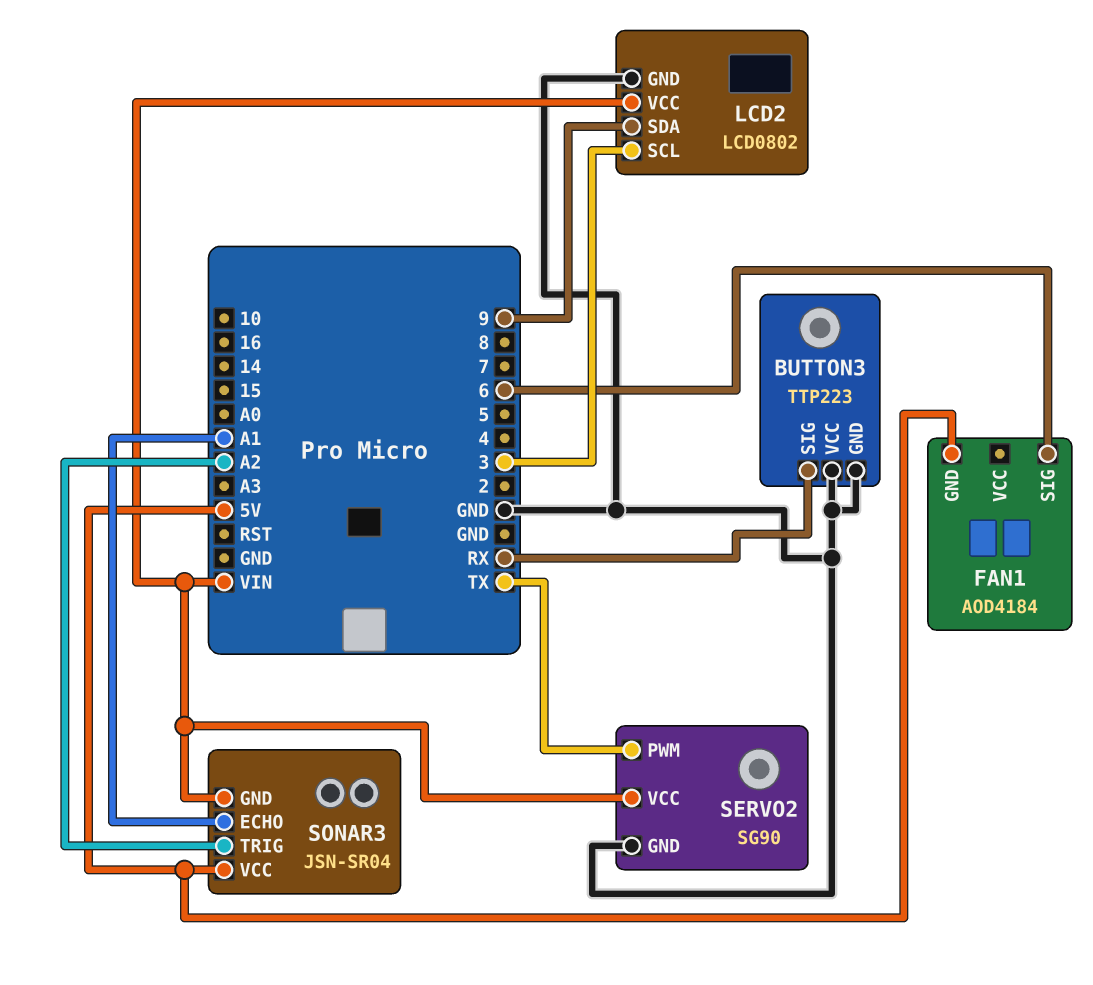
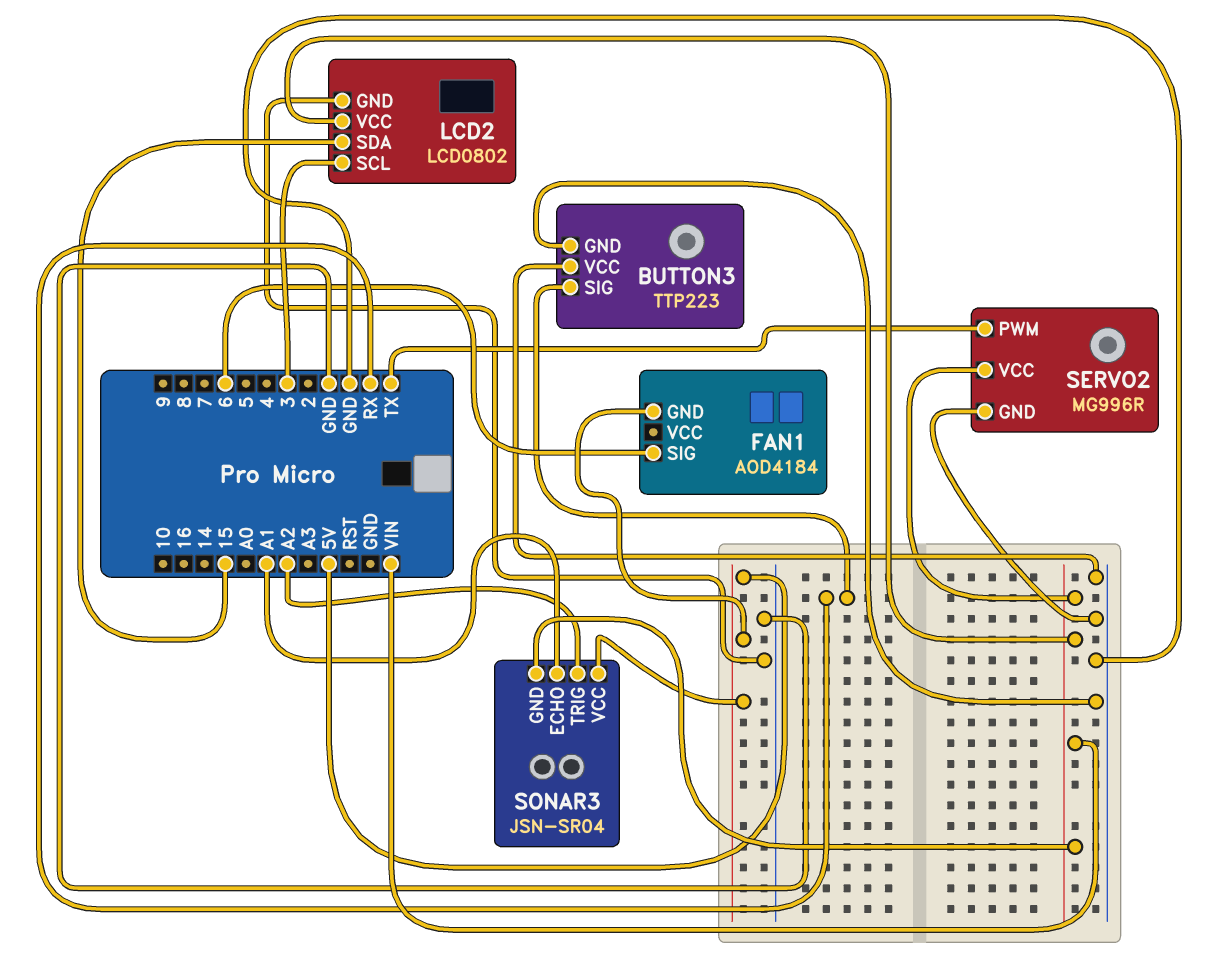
LCD2 pin SDA: 9 -> 15
SERVO2: SG90 -> MG996R

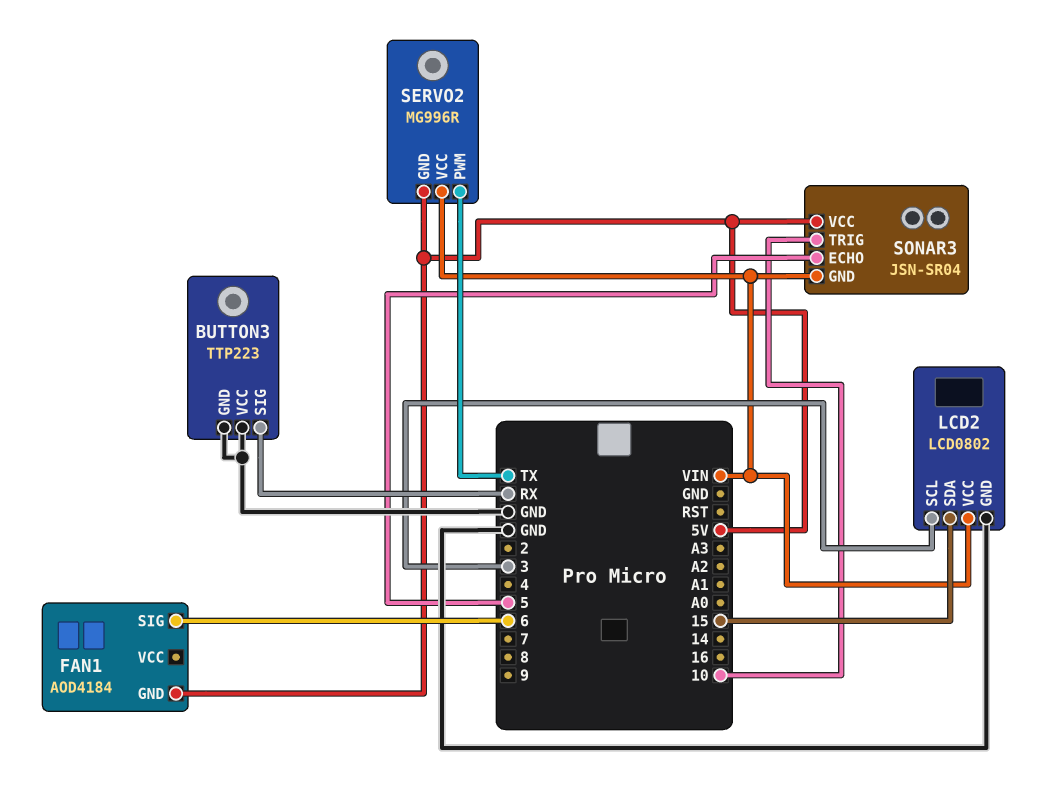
SERVO2 pin GND: GND -> 5V
SONAR3 pin ECHO: A1 -> 5
SONAR3 pin TRIG: A2 -> 10

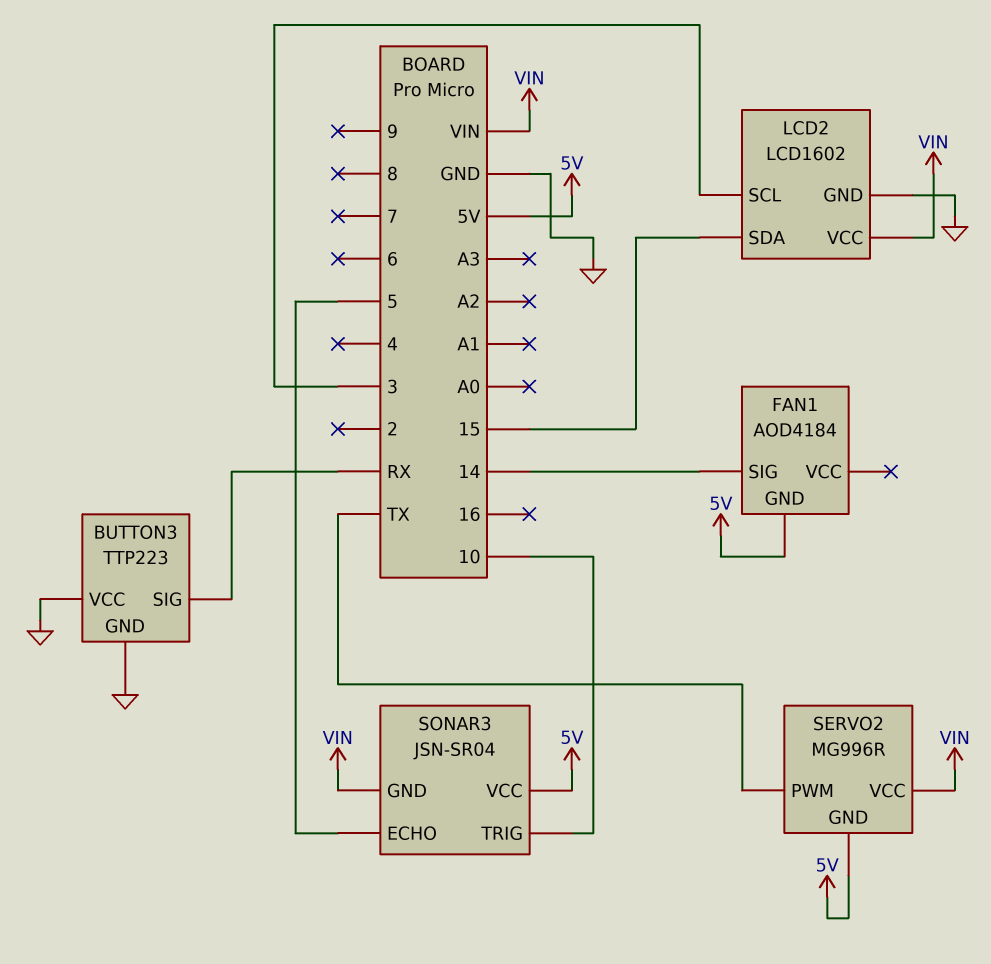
FAN1 pin SIG: 6 -> 14
LCD2: LCD0802 -> LCD1602

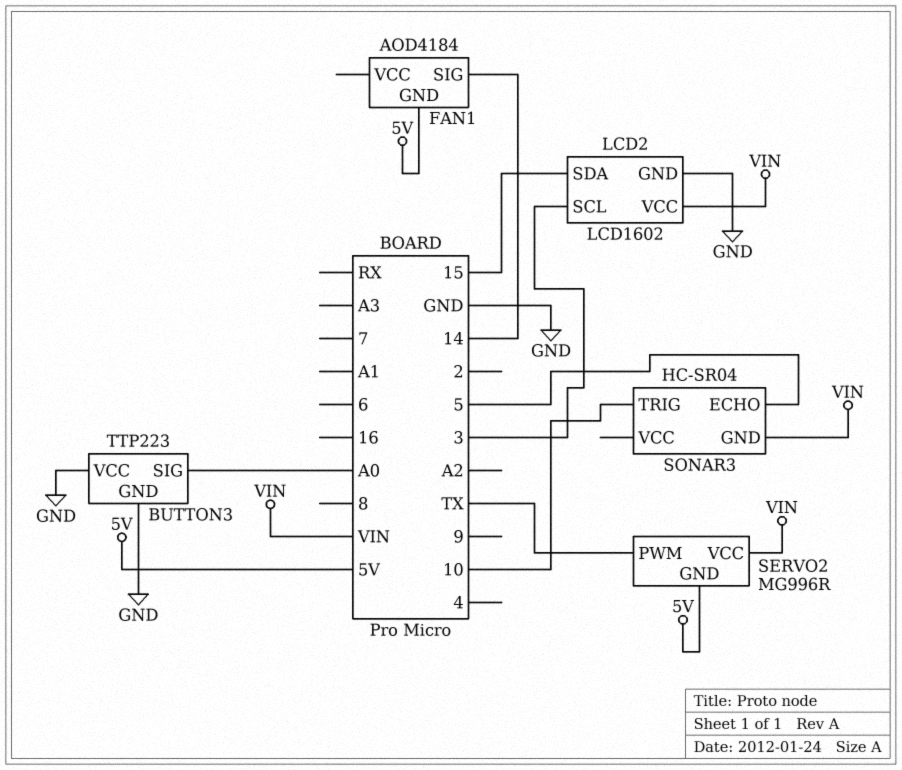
BUTTON3 pin SIG: RX -> A0
SONAR3: JSN-SR04 -> HC-SR04
SONAR3 pin VCC: 5V -> none

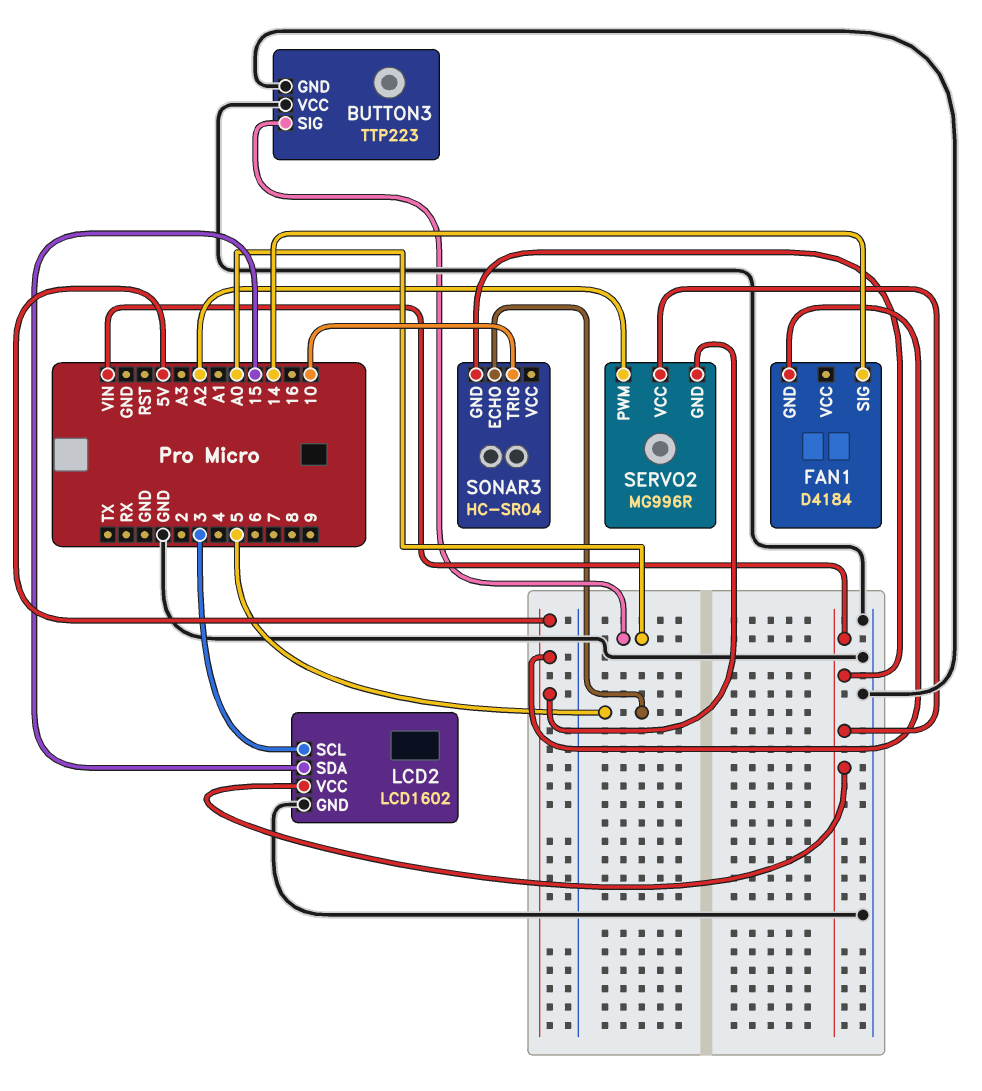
FAN1: AOD4184 -> D4184
SERVO2 pin PWM: TX -> A2

